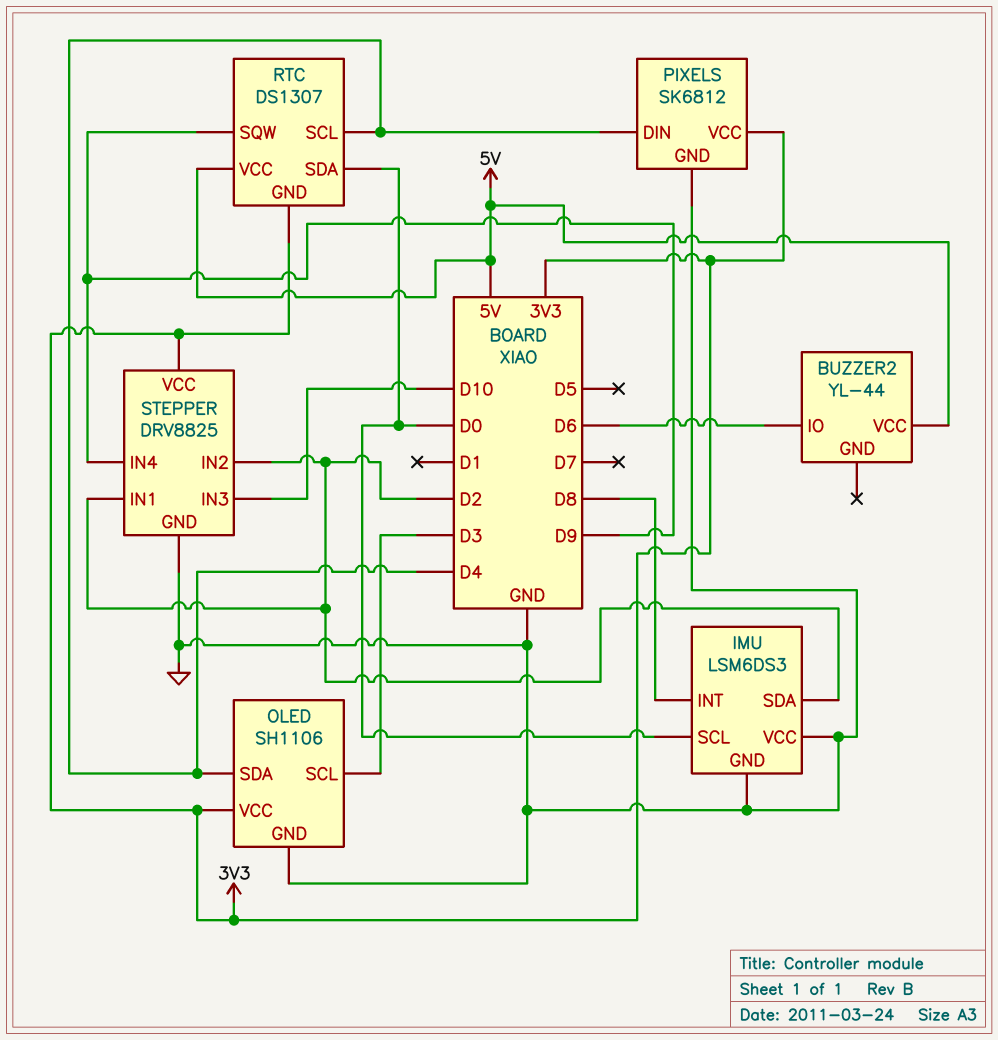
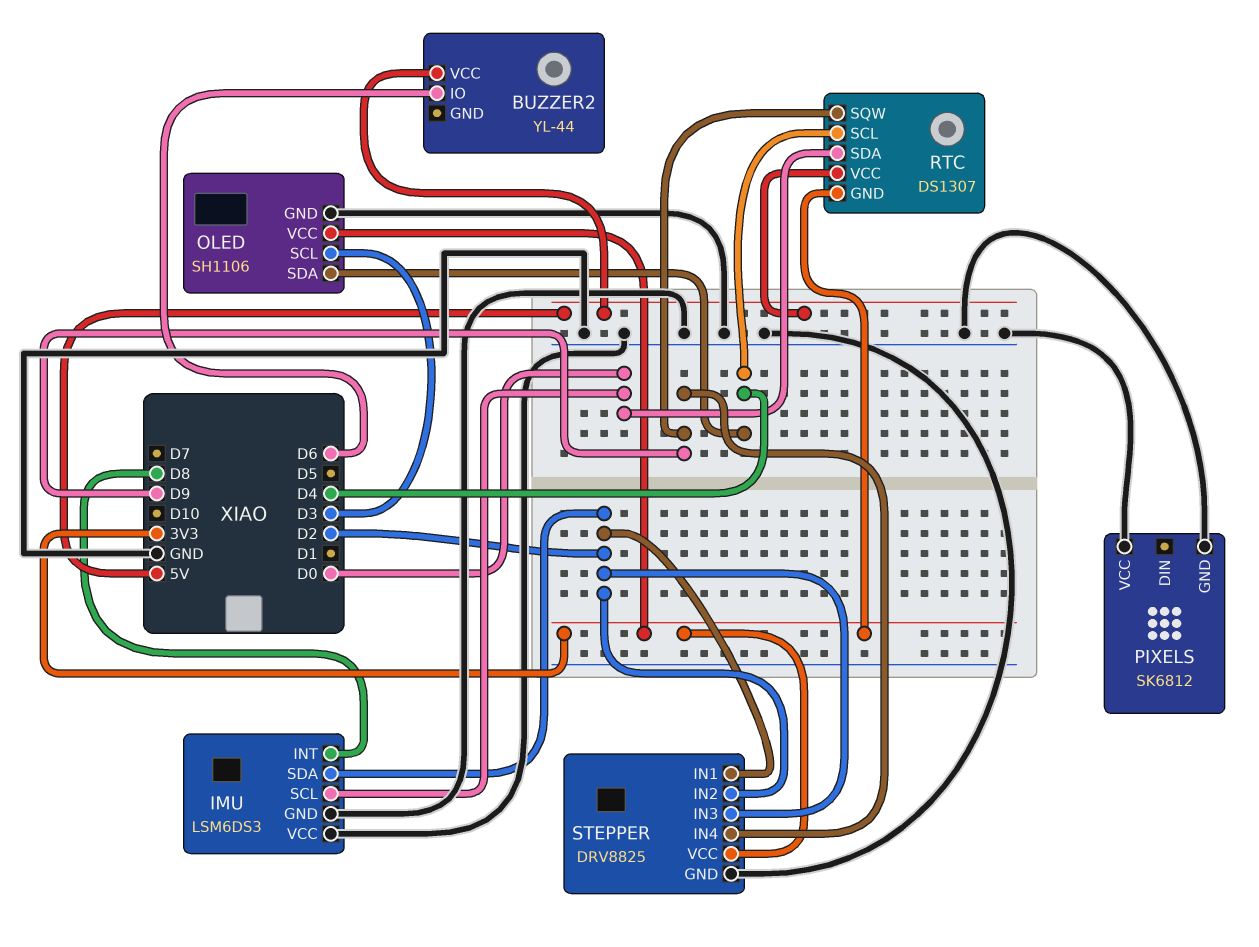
PIXELS pin DIN: D4 -> none
PIXELS pin VCC: 3V3 -> GND
STEPPER pin IN3: D10 -> D2

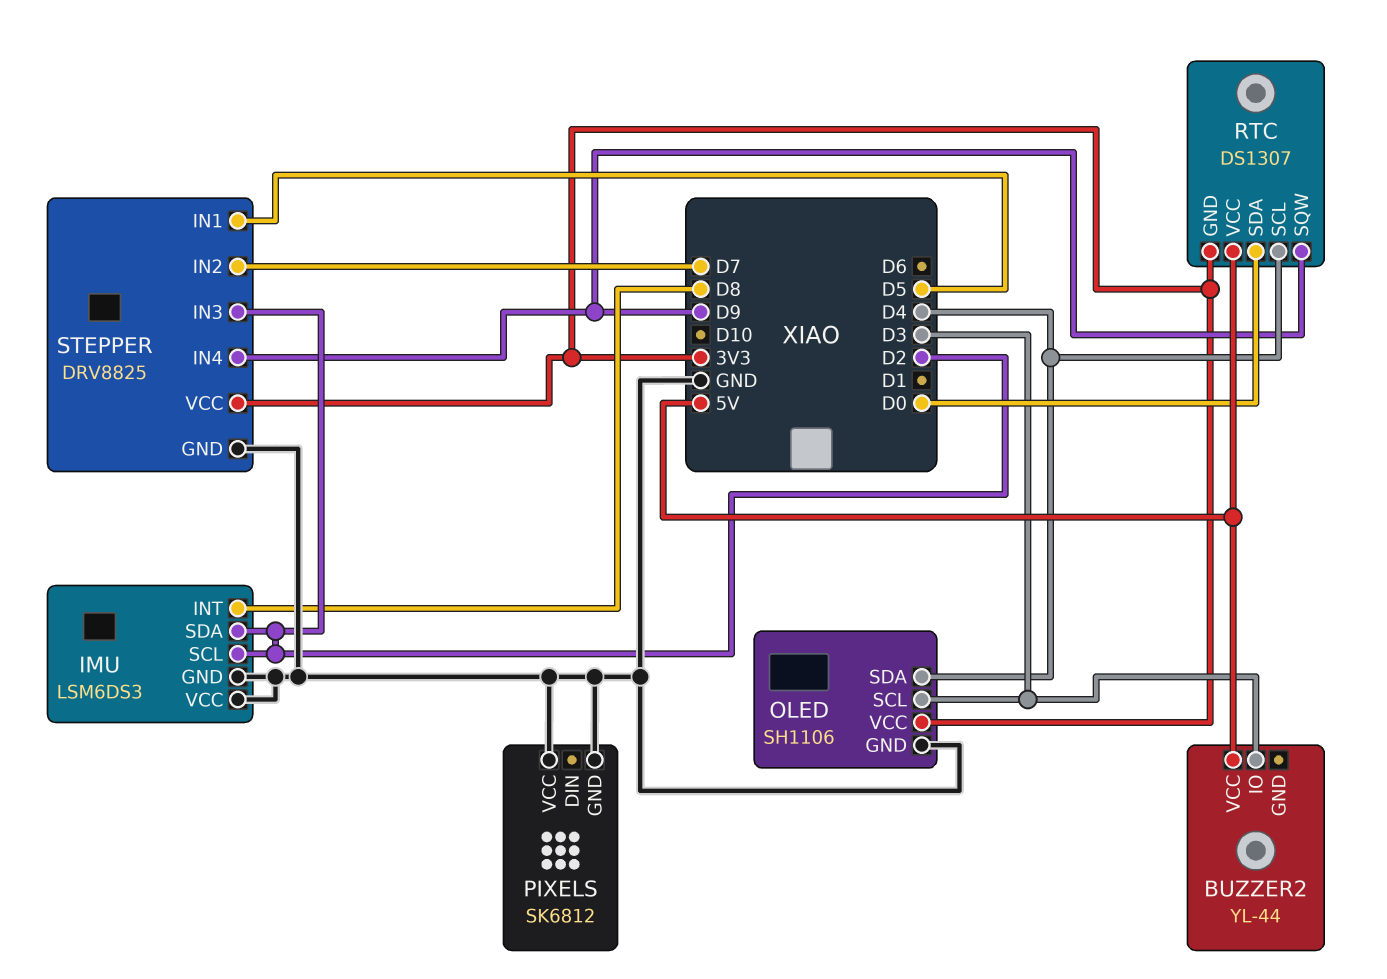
BUZZER2 pin IO: D6 -> D3
IMU pin SCL: D0 -> D2
STEPPER pin IN1: D2 -> D5
STEPPER pin IN2: D2 -> D7

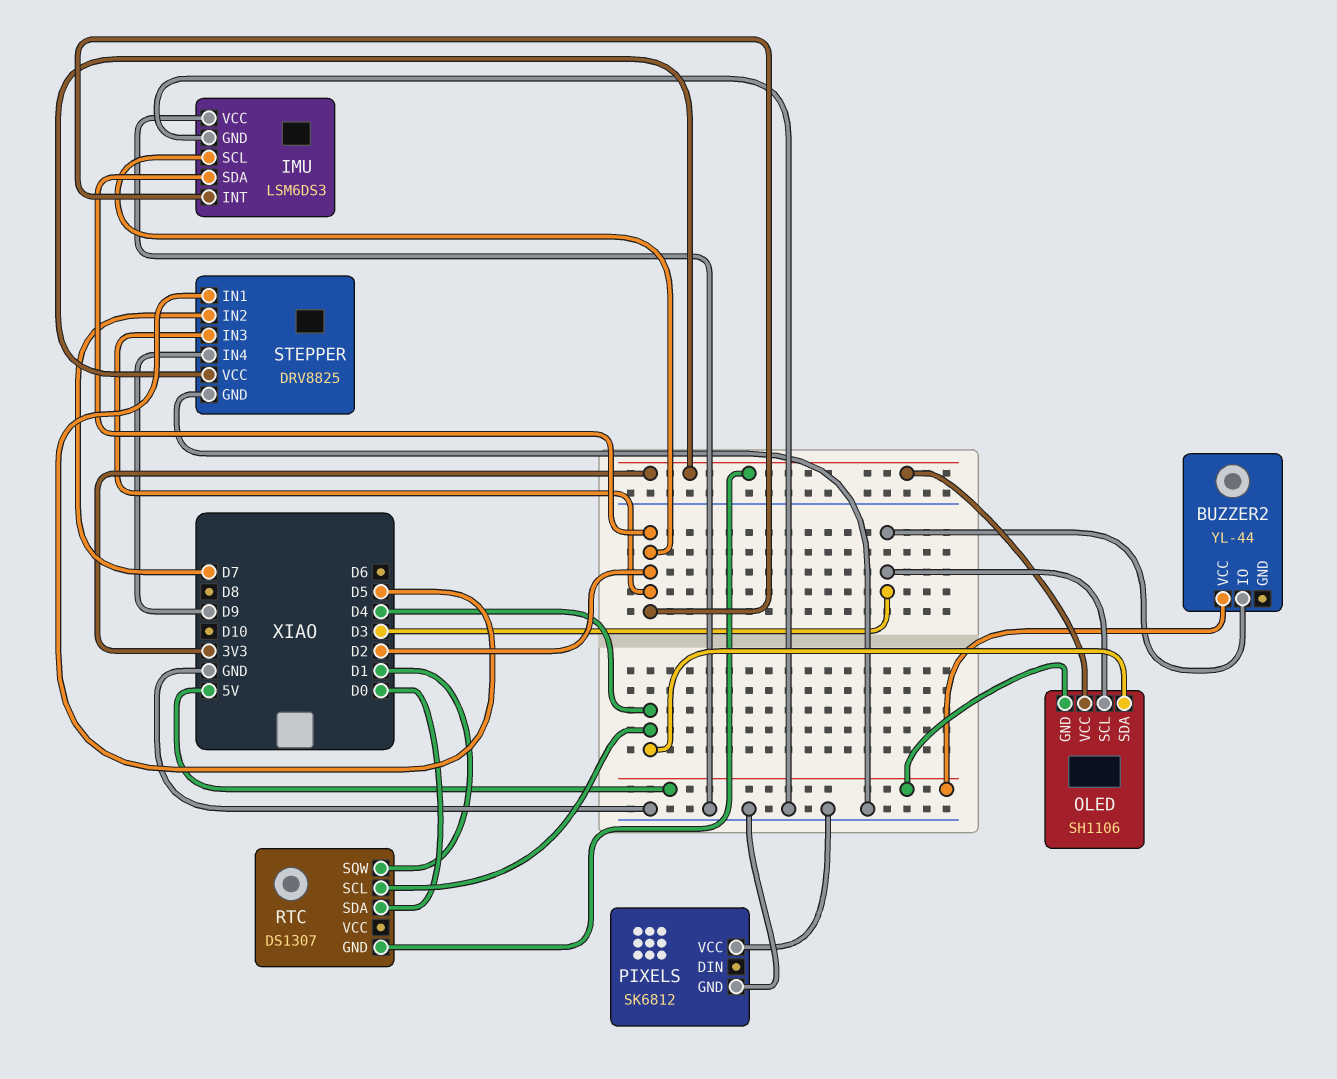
IMU pin INT: D8 -> D2
OLED pin GND: GND -> 5V
RTC pin SQW: D9 -> D1
RTC pin VCC: 5V -> none

